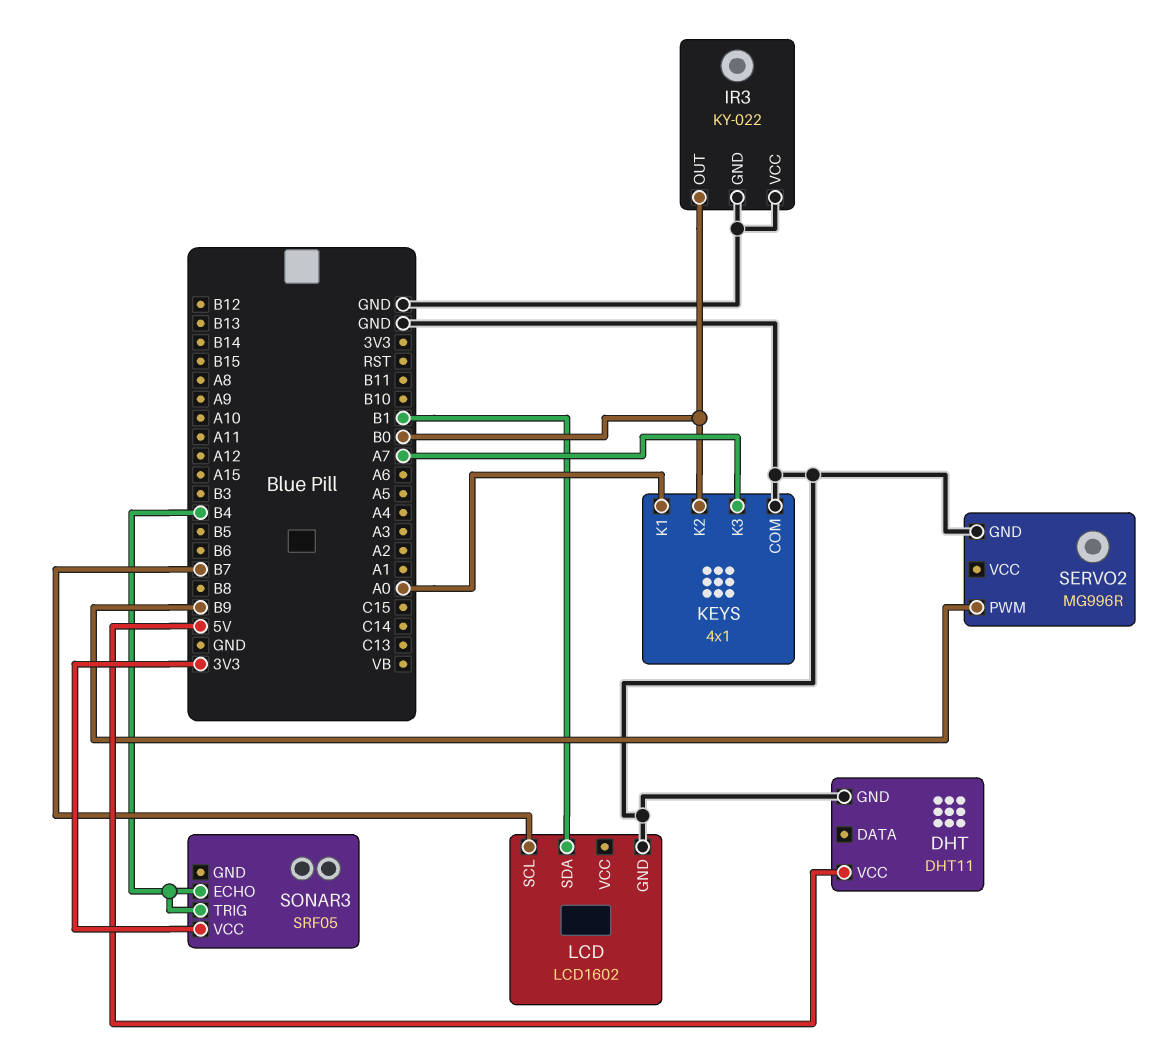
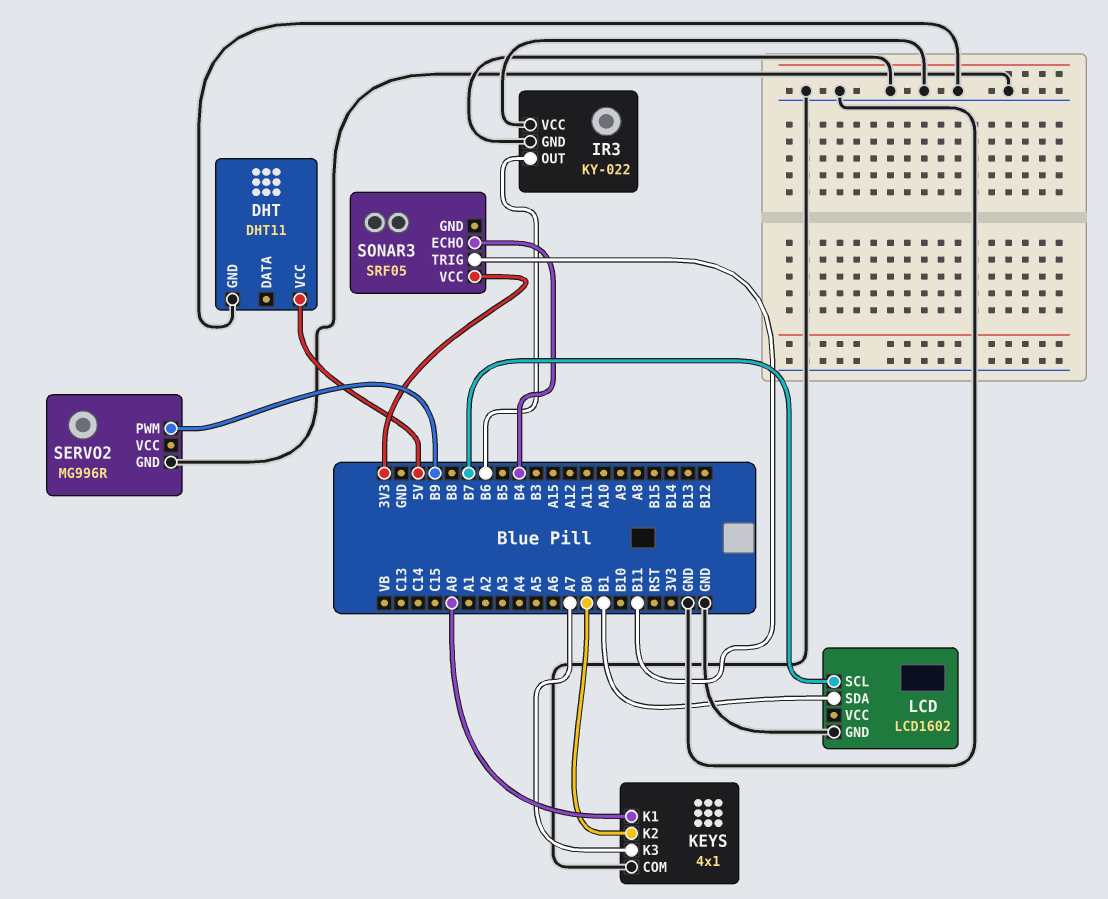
IR3 pin OUT: B0 -> B6
SONAR3 pin TRIG: B4 -> B11

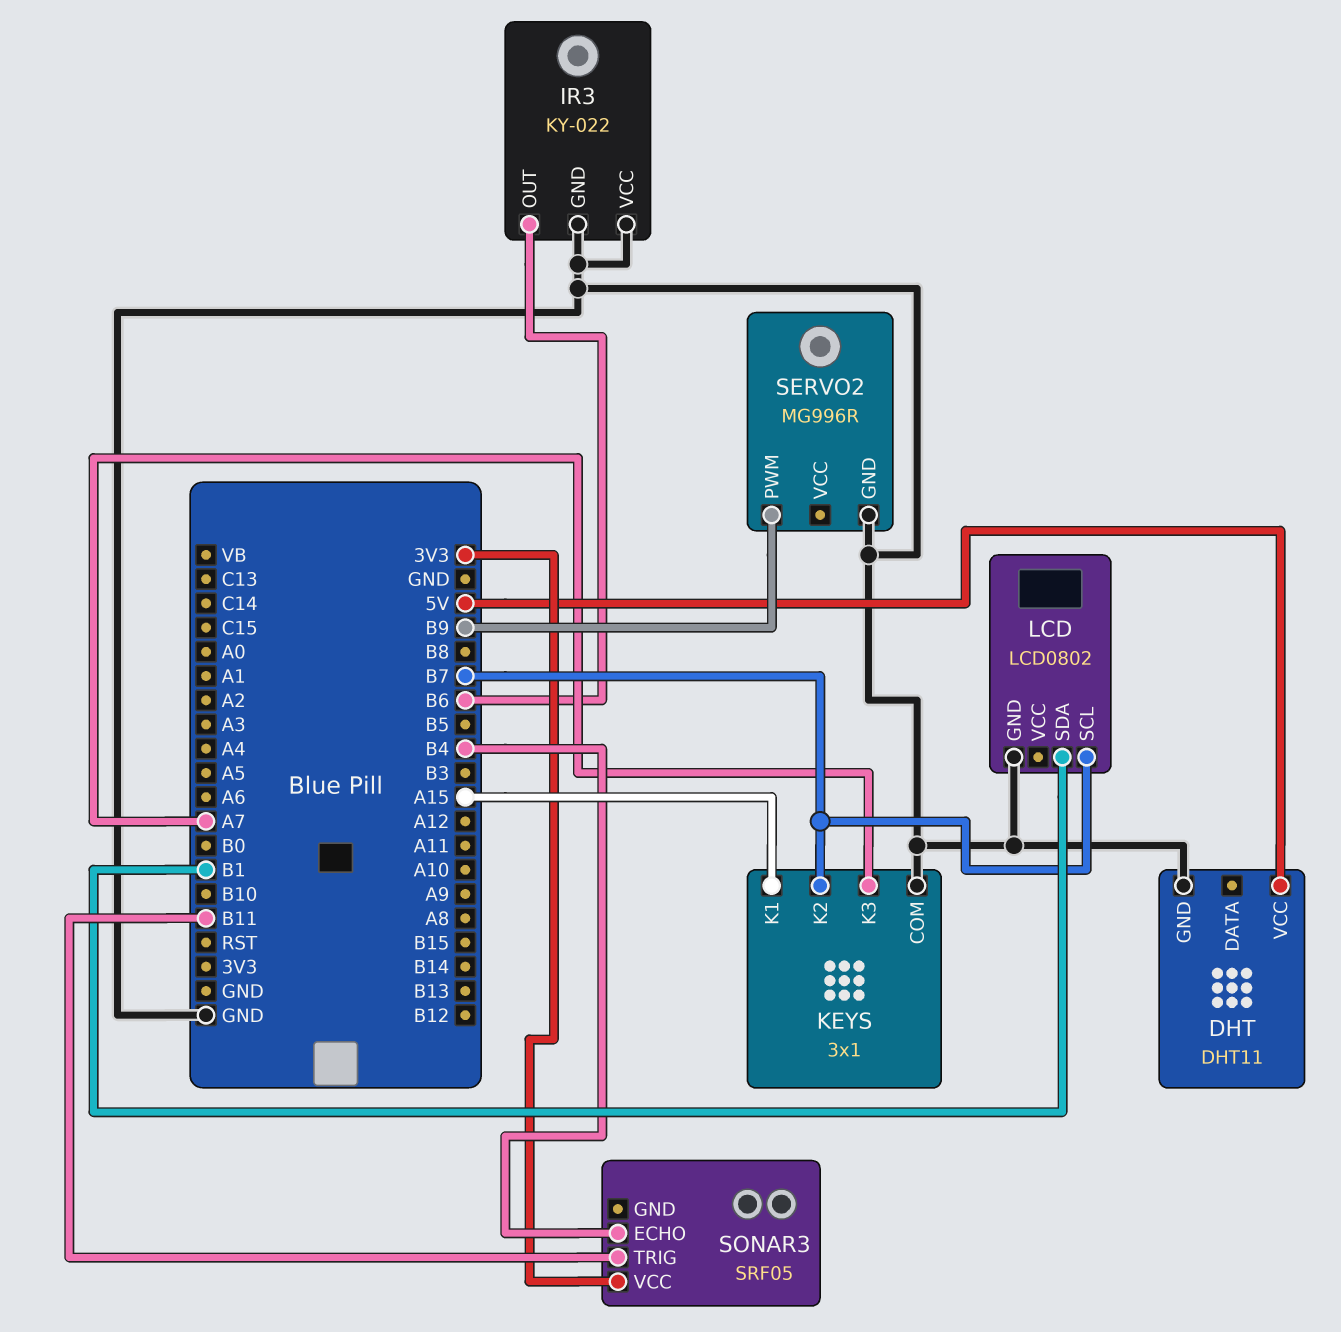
KEYS: 4x1 -> 3x1
KEYS pin K1: A0 -> A15
KEYS pin K2: B0 -> B7
LCD: LCD1602 -> LCD0802

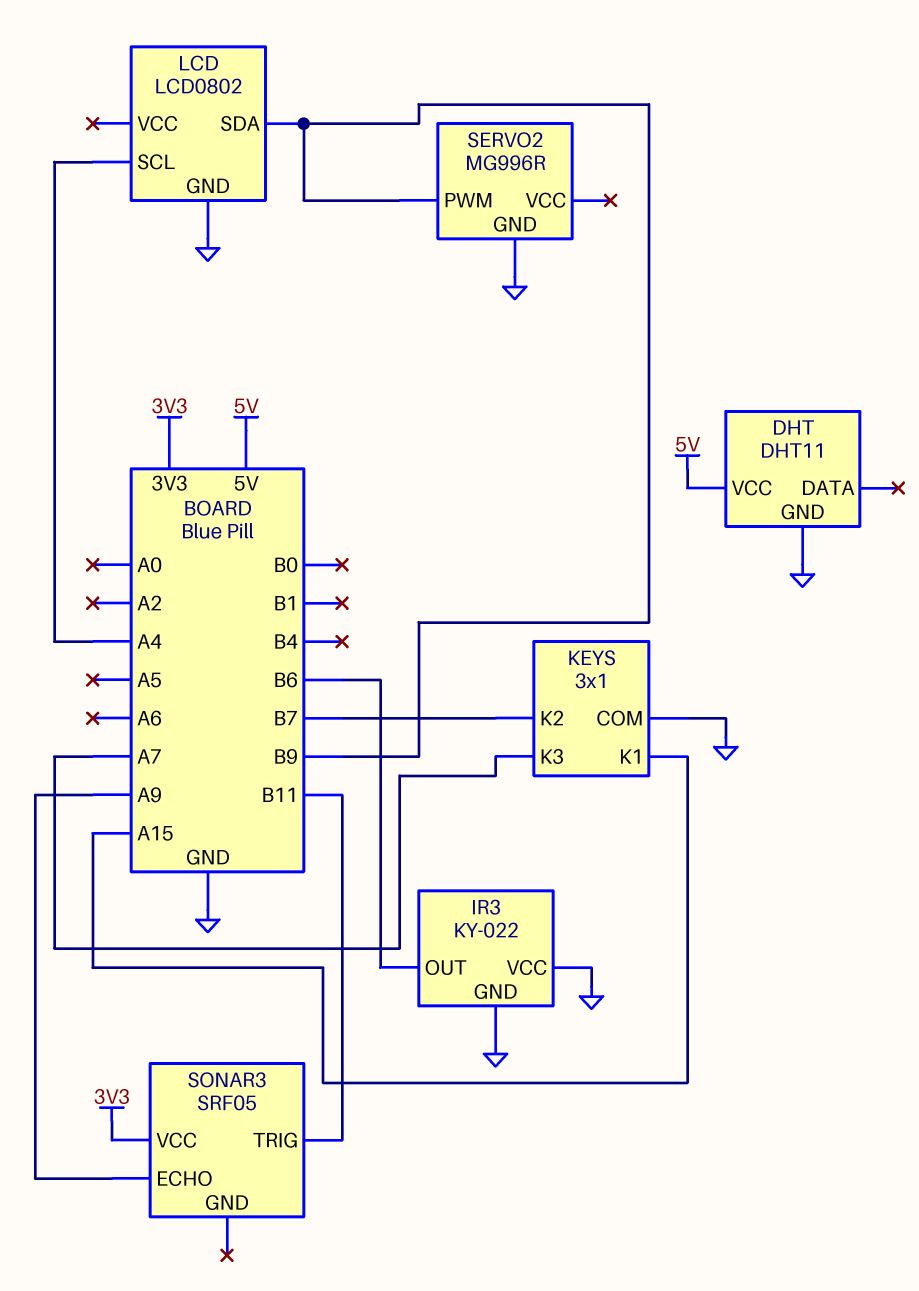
LCD pin SCL: B7 -> A4
LCD pin SDA: B1 -> B9
SONAR3 pin ECHO: B4 -> A9

